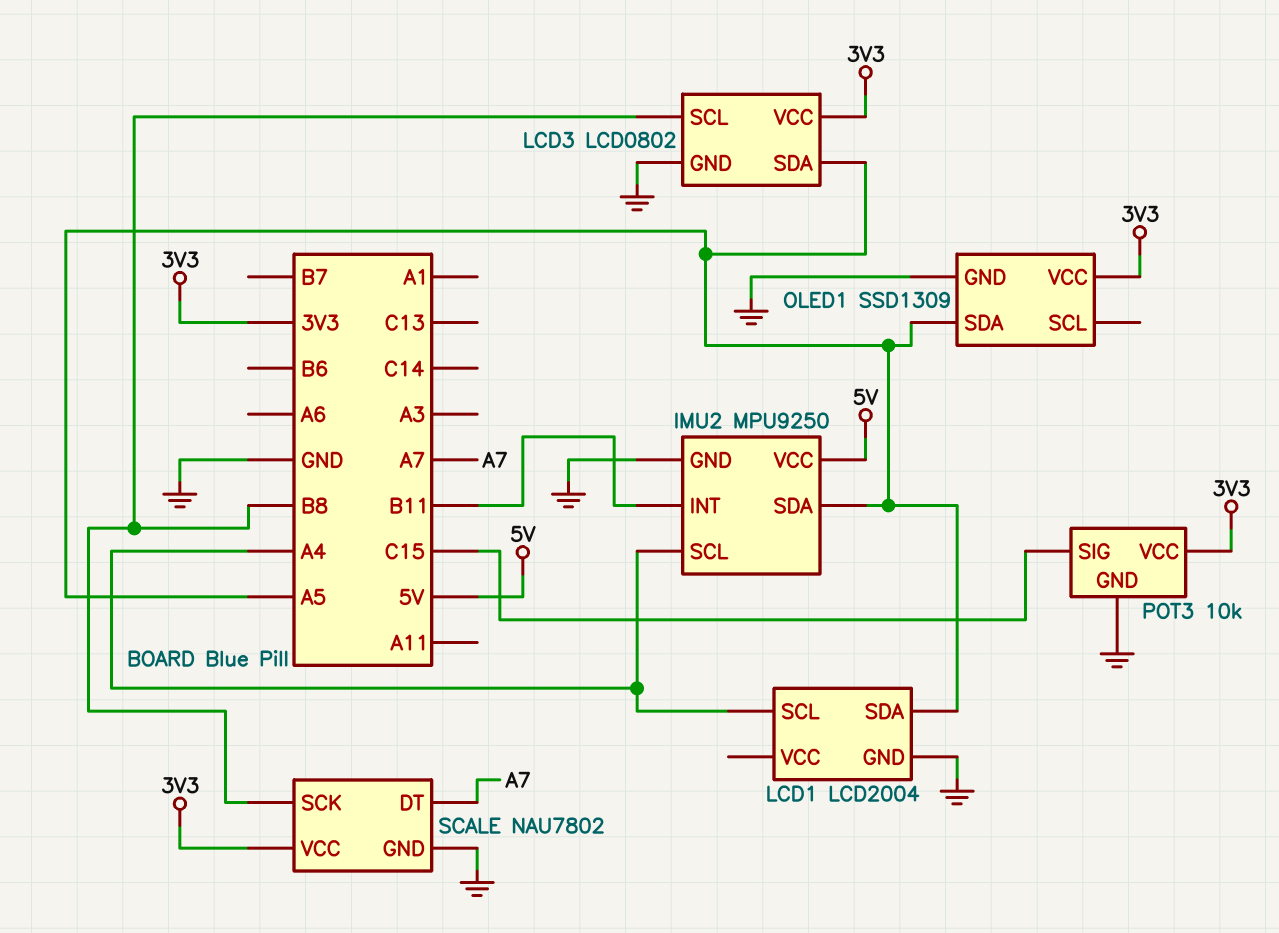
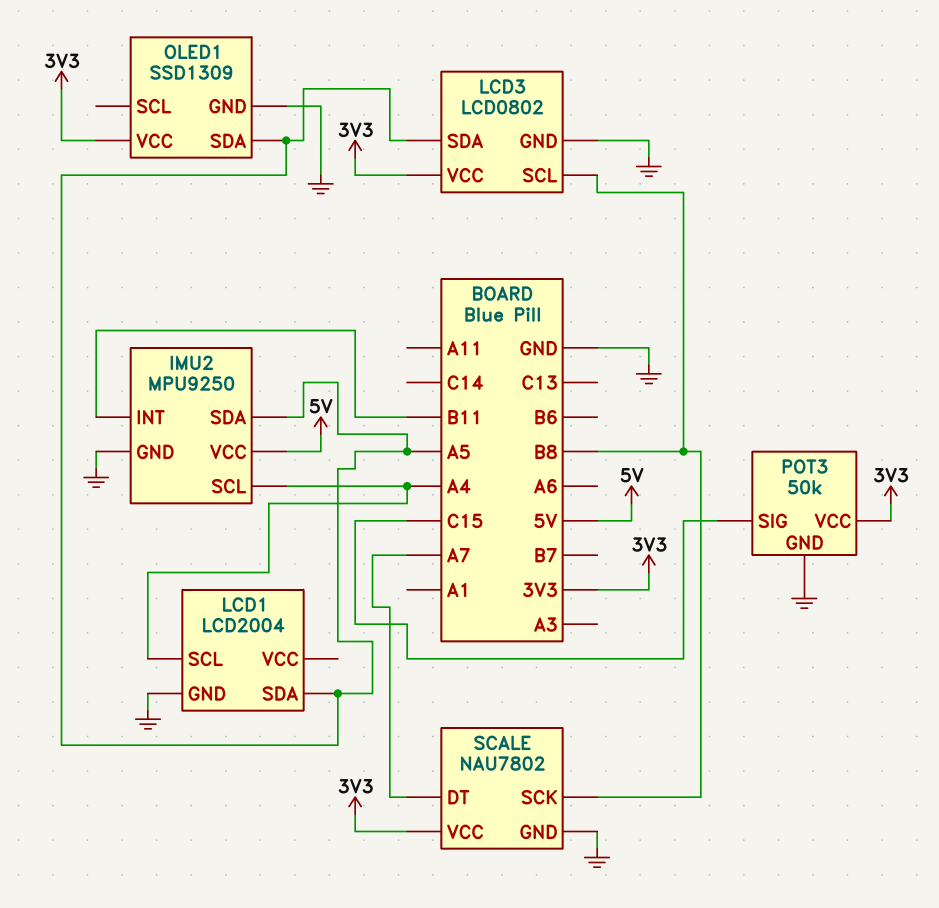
POT3: 10k -> 50k

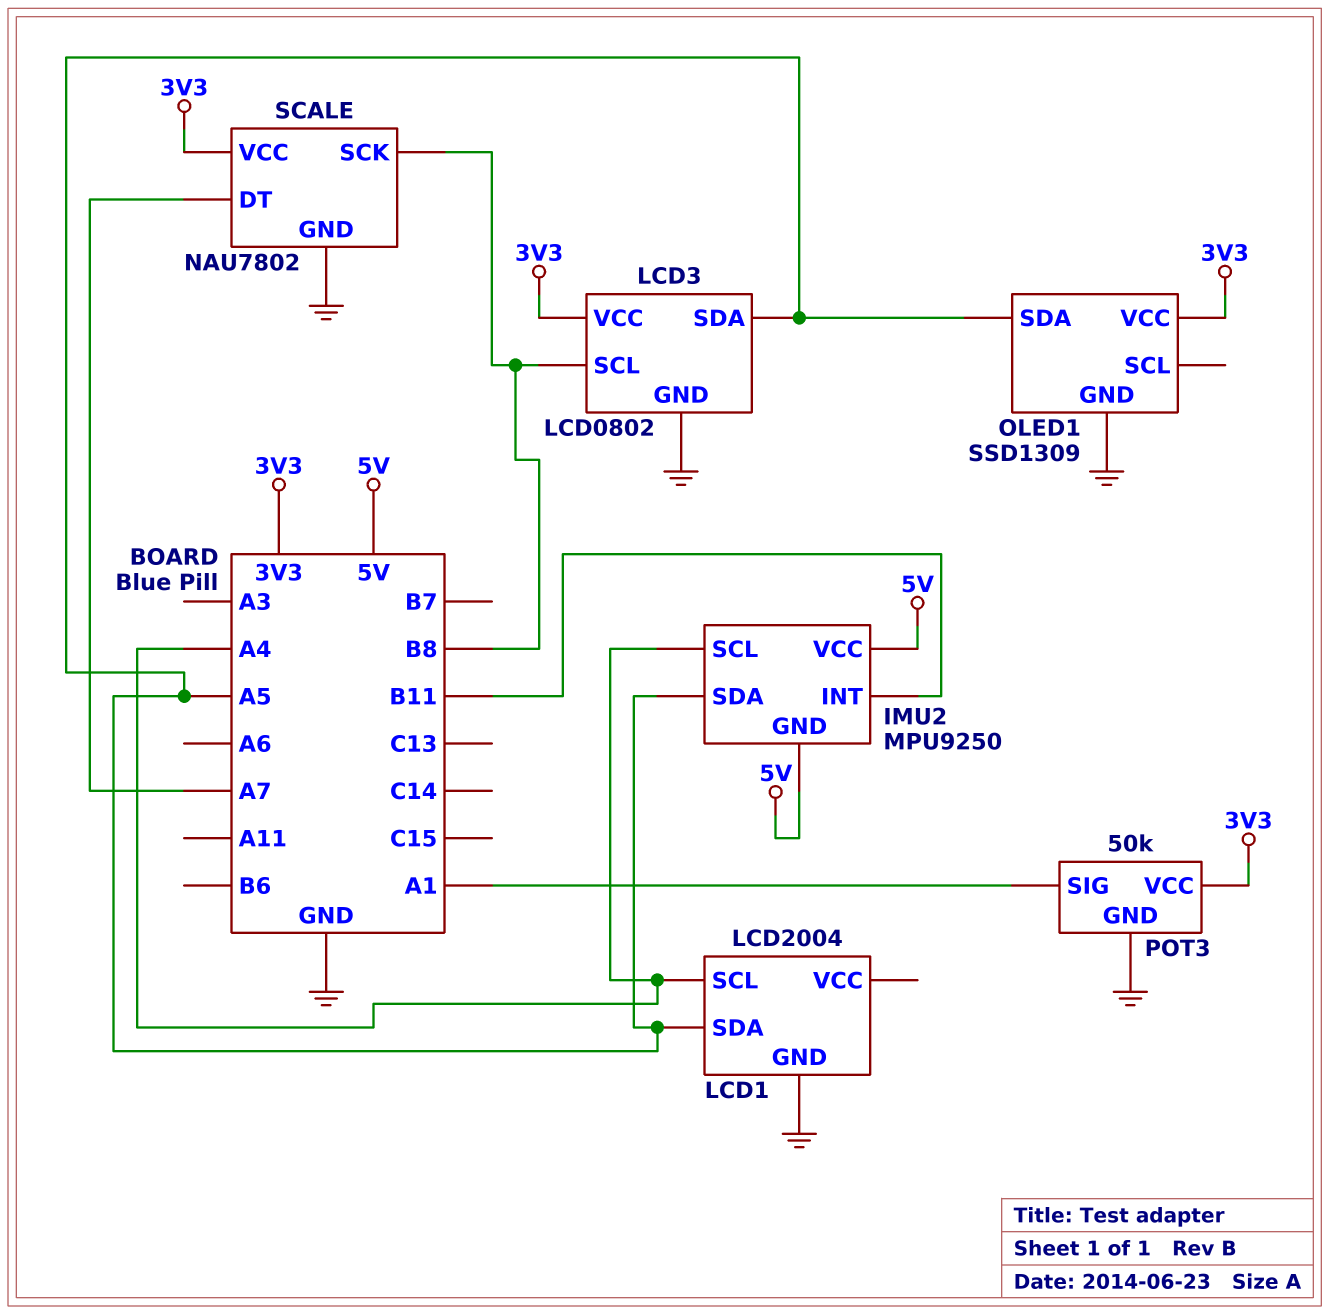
IMU2 pin GND: GND -> 5V
POT3 pin SIG: C15 -> A1

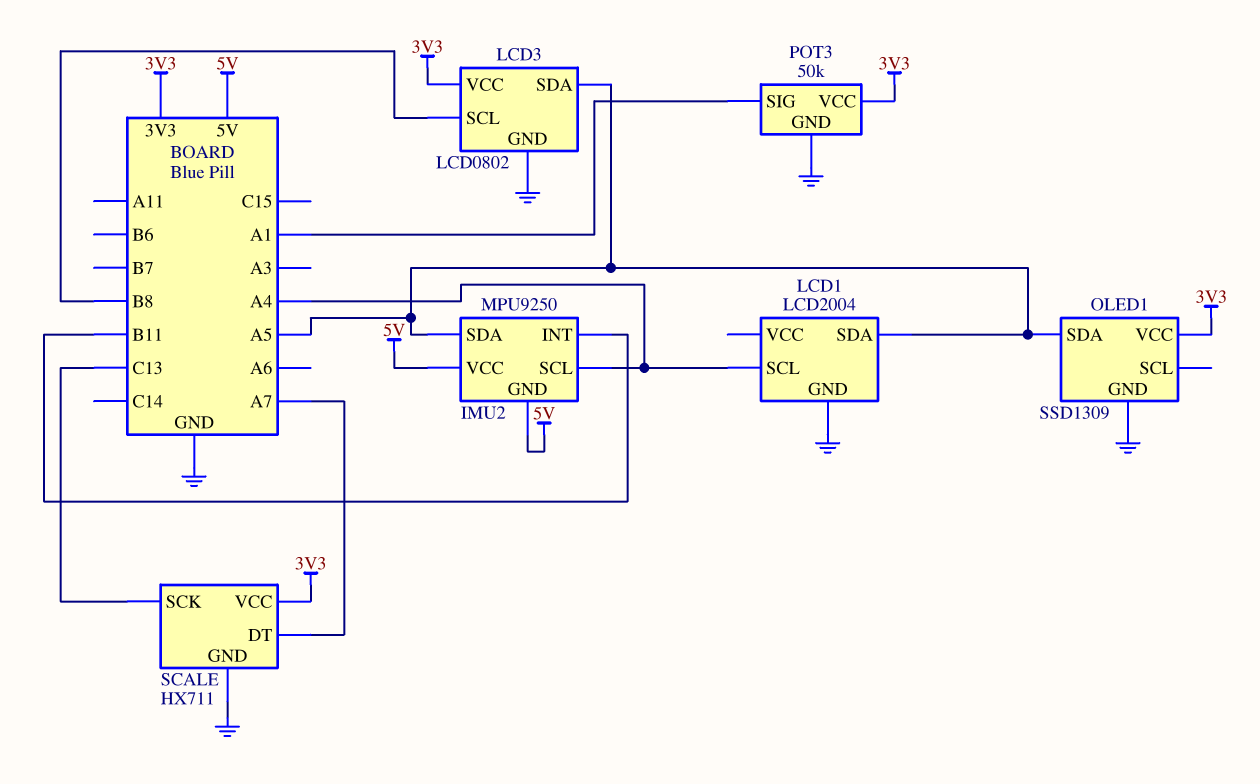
SCALE: NAU7802 -> HX711
SCALE pin SCK: B8 -> C13

